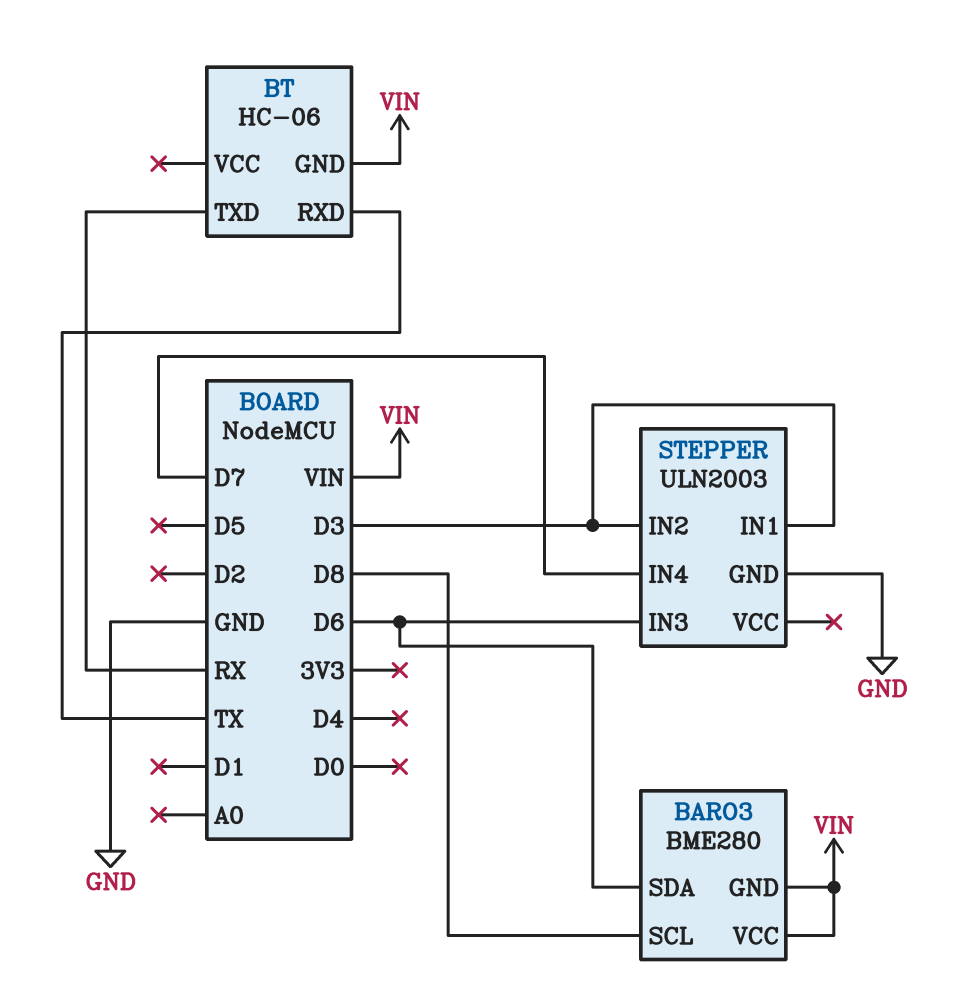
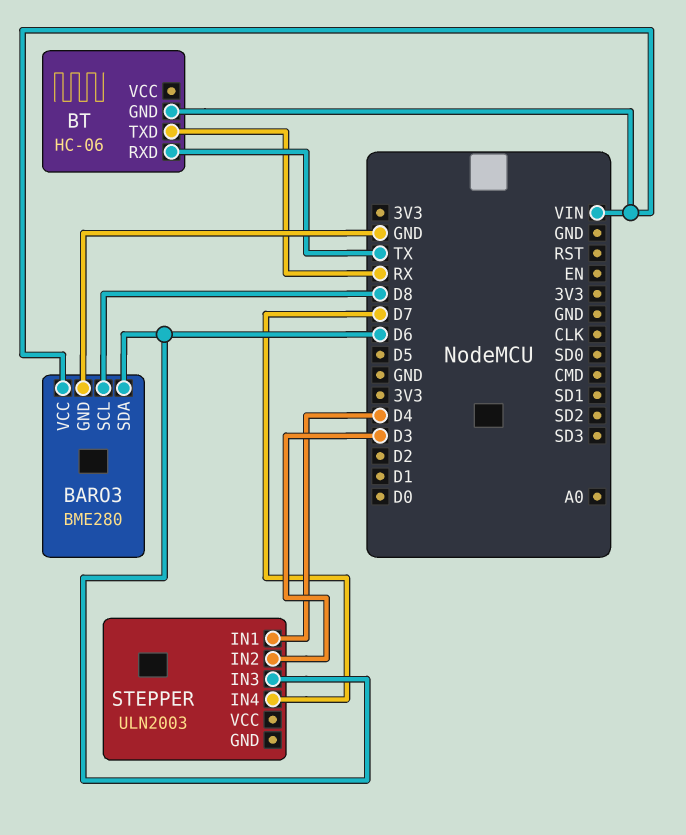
BARO3 pin GND: VIN -> GND
STEPPER pin GND: GND -> none
STEPPER pin IN1: D3 -> D4

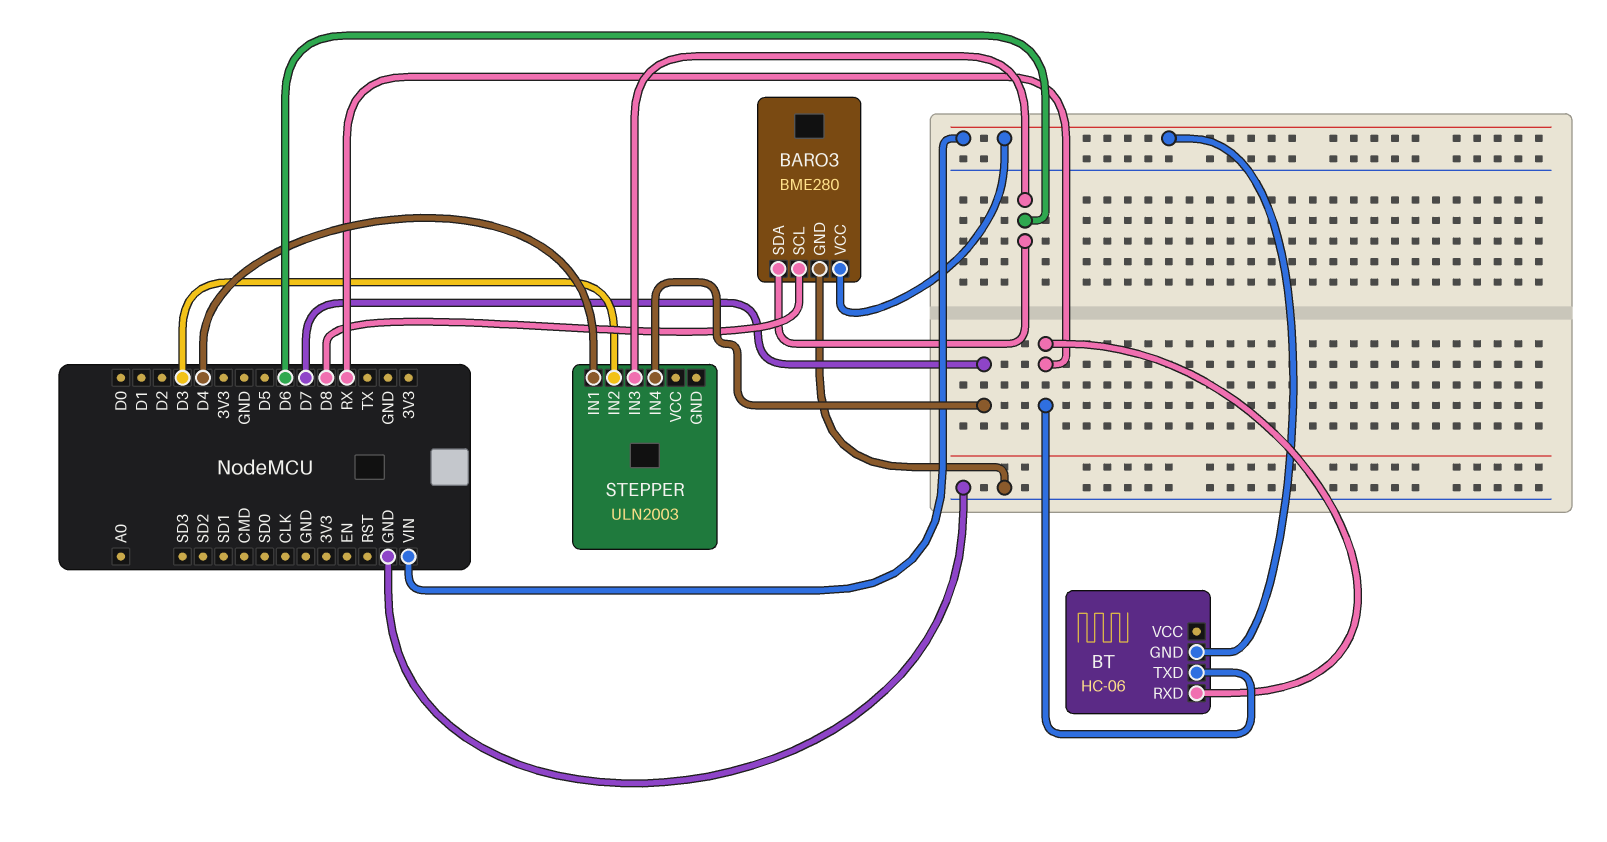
BT pin RXD: TX -> RX

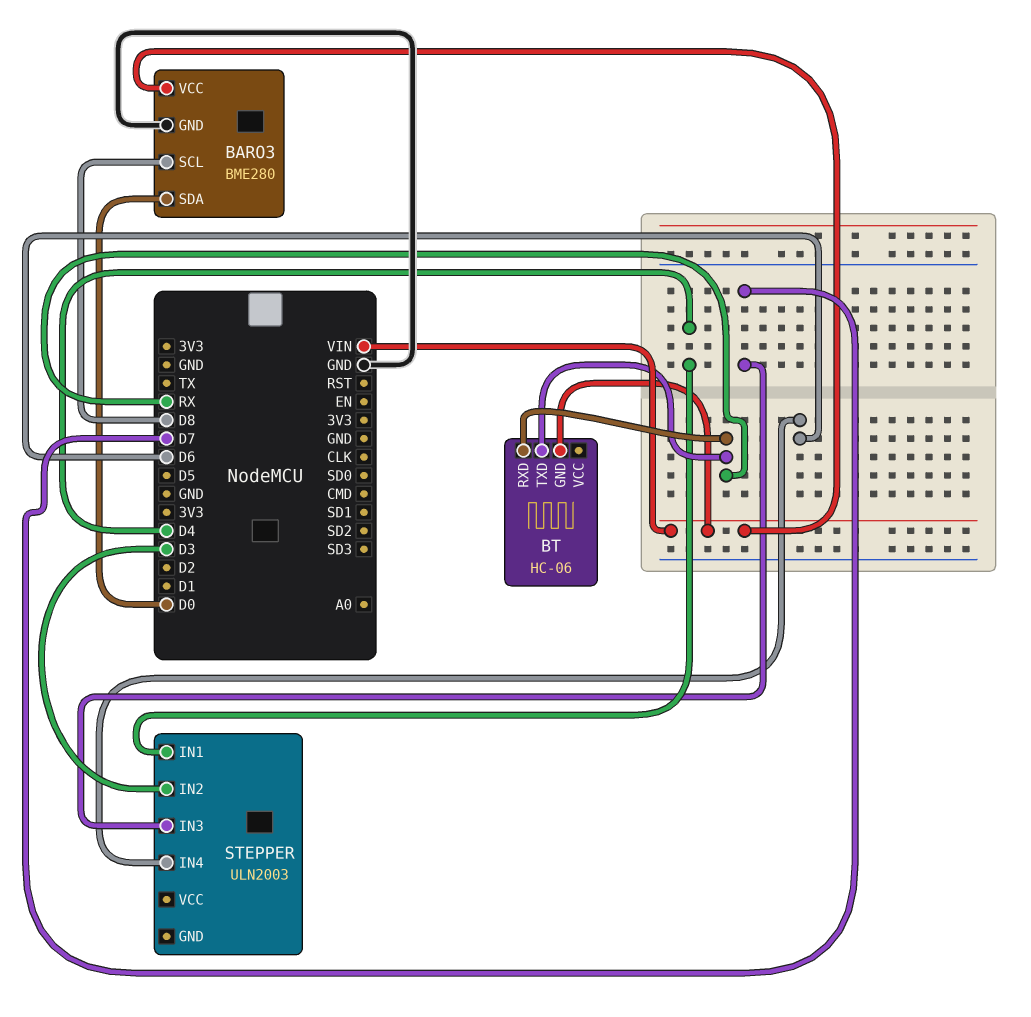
BARO3 pin SDA: D6 -> D0
STEPPER pin IN3: D6 -> D7
STEPPER pin IN4: D7 -> D6

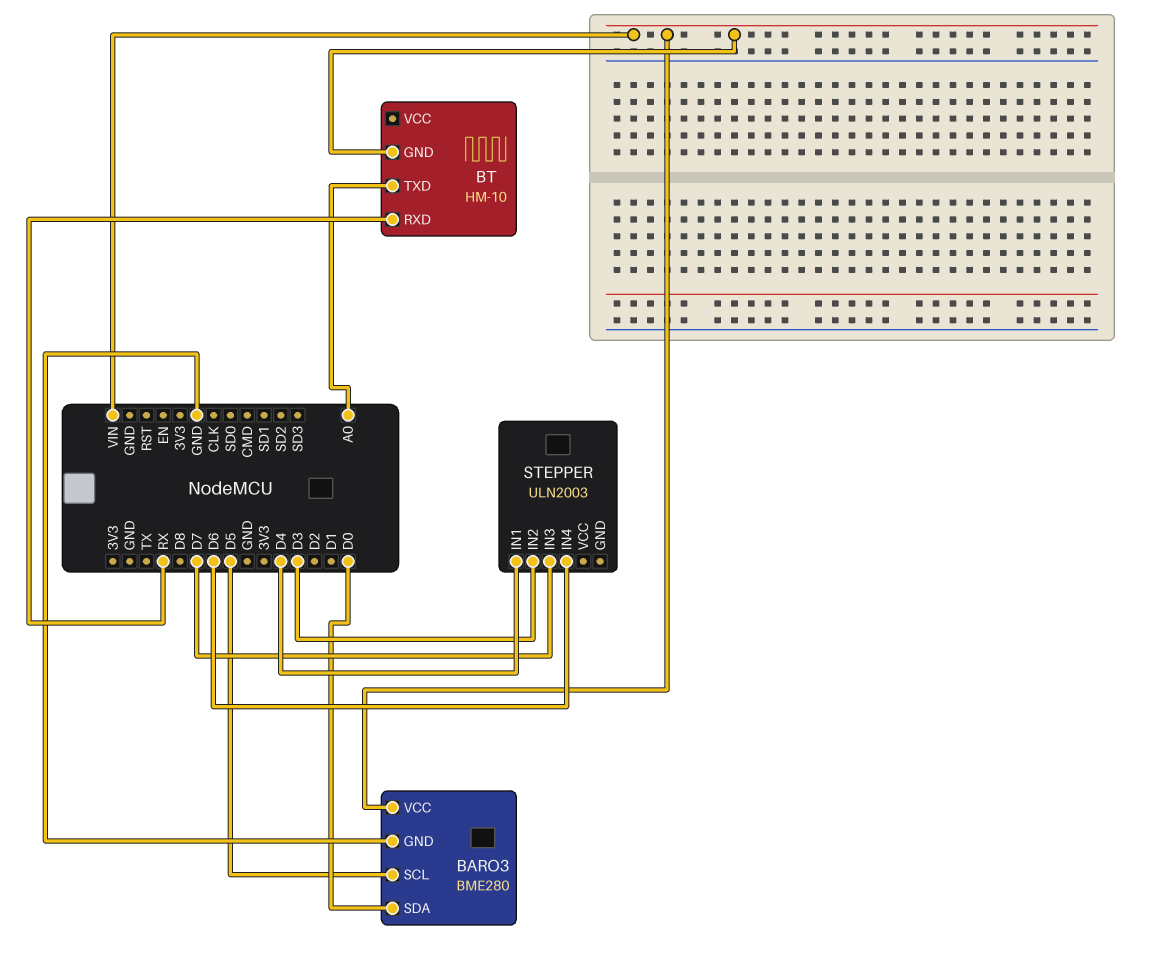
BARO3 pin SCL: D8 -> D5
BT: HC-06 -> HM-10
BT pin TXD: RX -> A0

